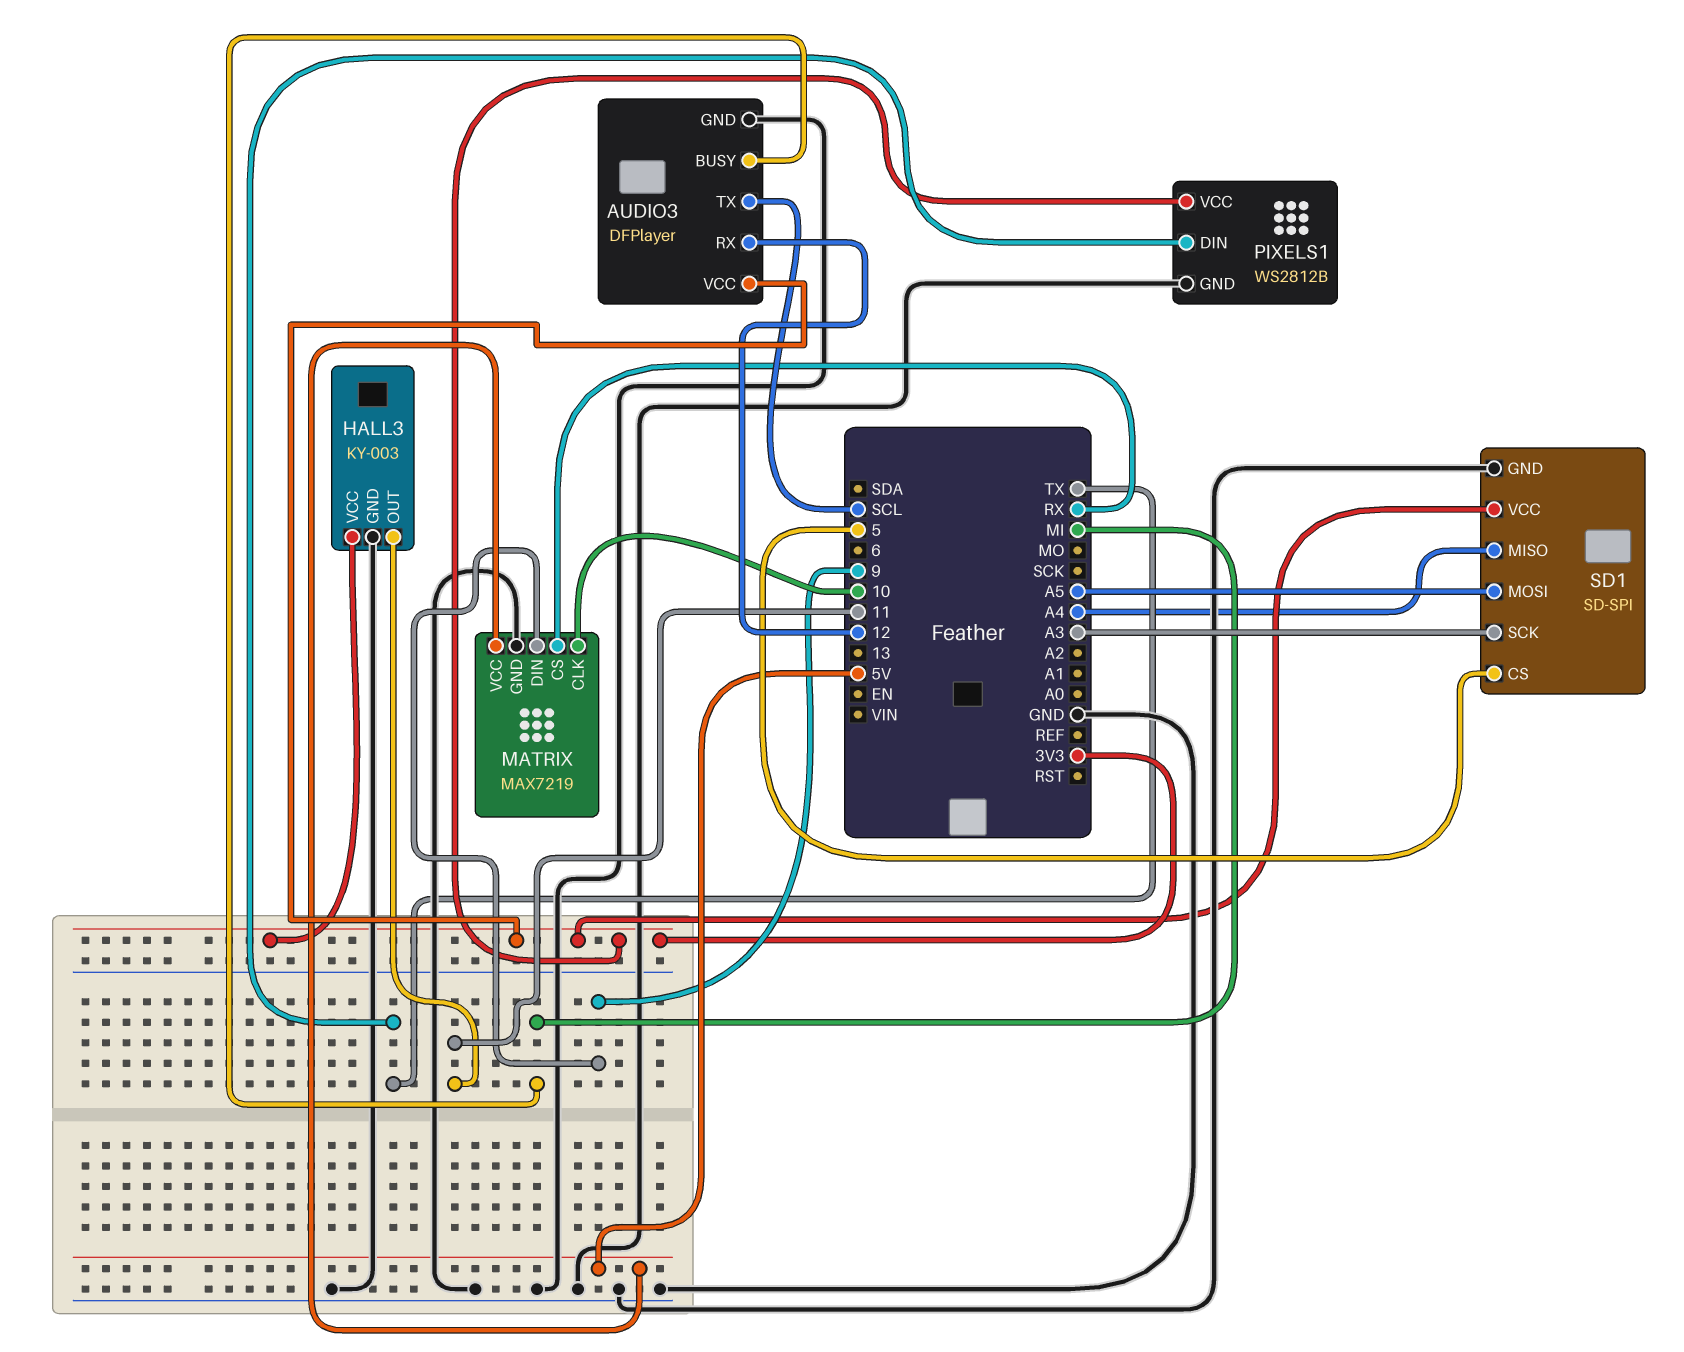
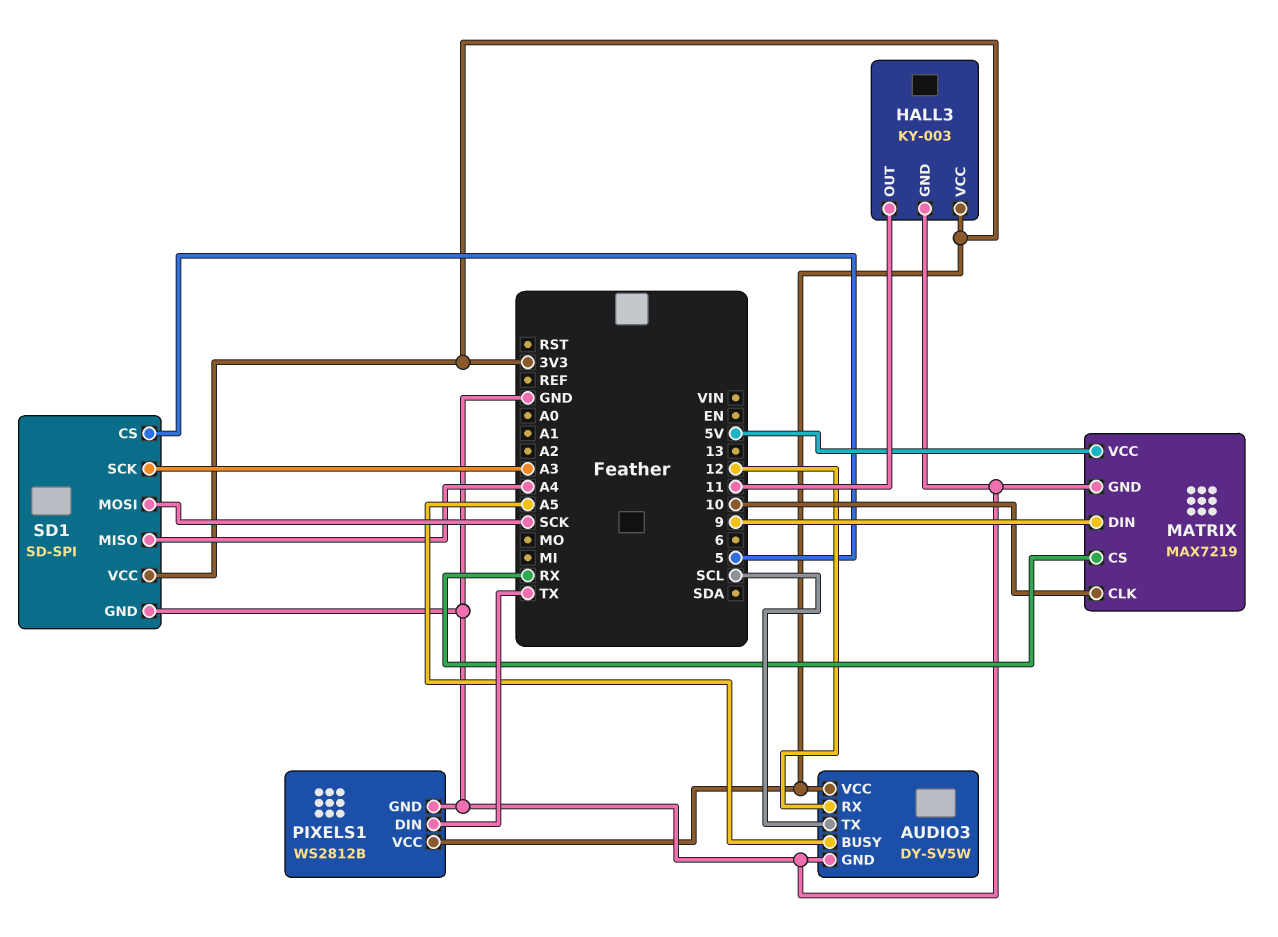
AUDIO3: DFPlayer -> DY-SV5W
AUDIO3 pin BUSY: MI -> A5
SD1 pin MOSI: A5 -> SCK

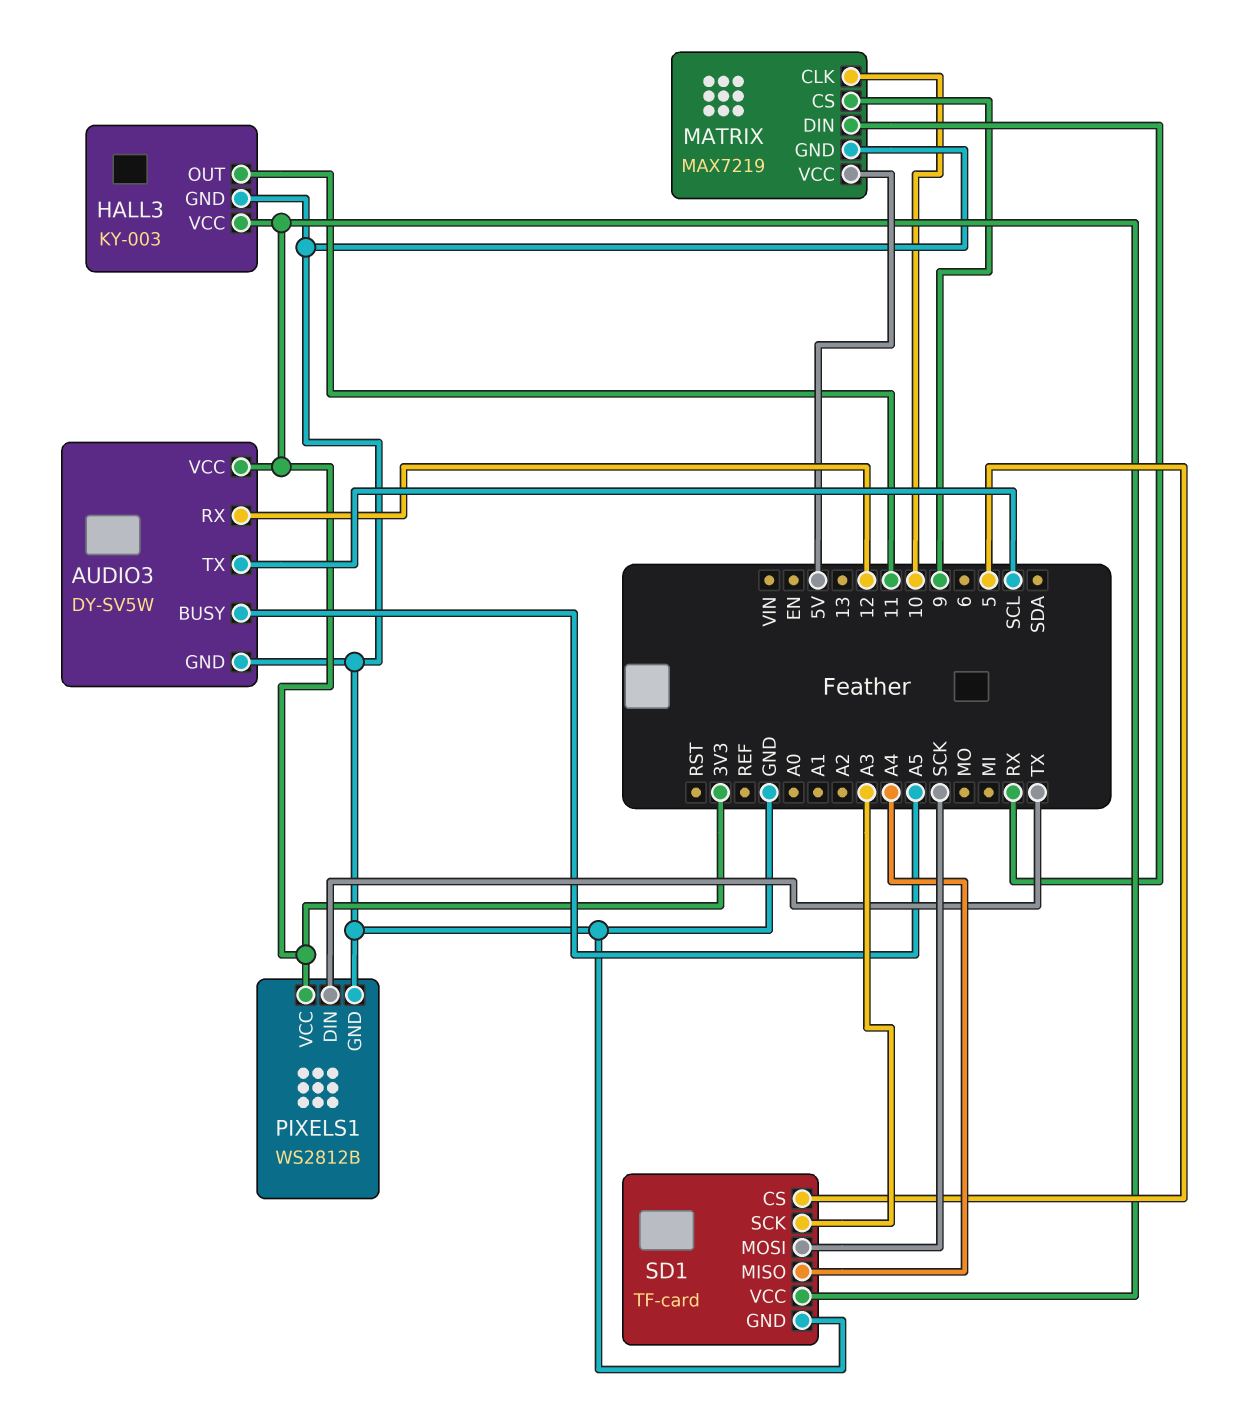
MATRIX pin CS: RX -> 9
MATRIX pin DIN: 9 -> RX
SD1: SD-SPI -> TF-card

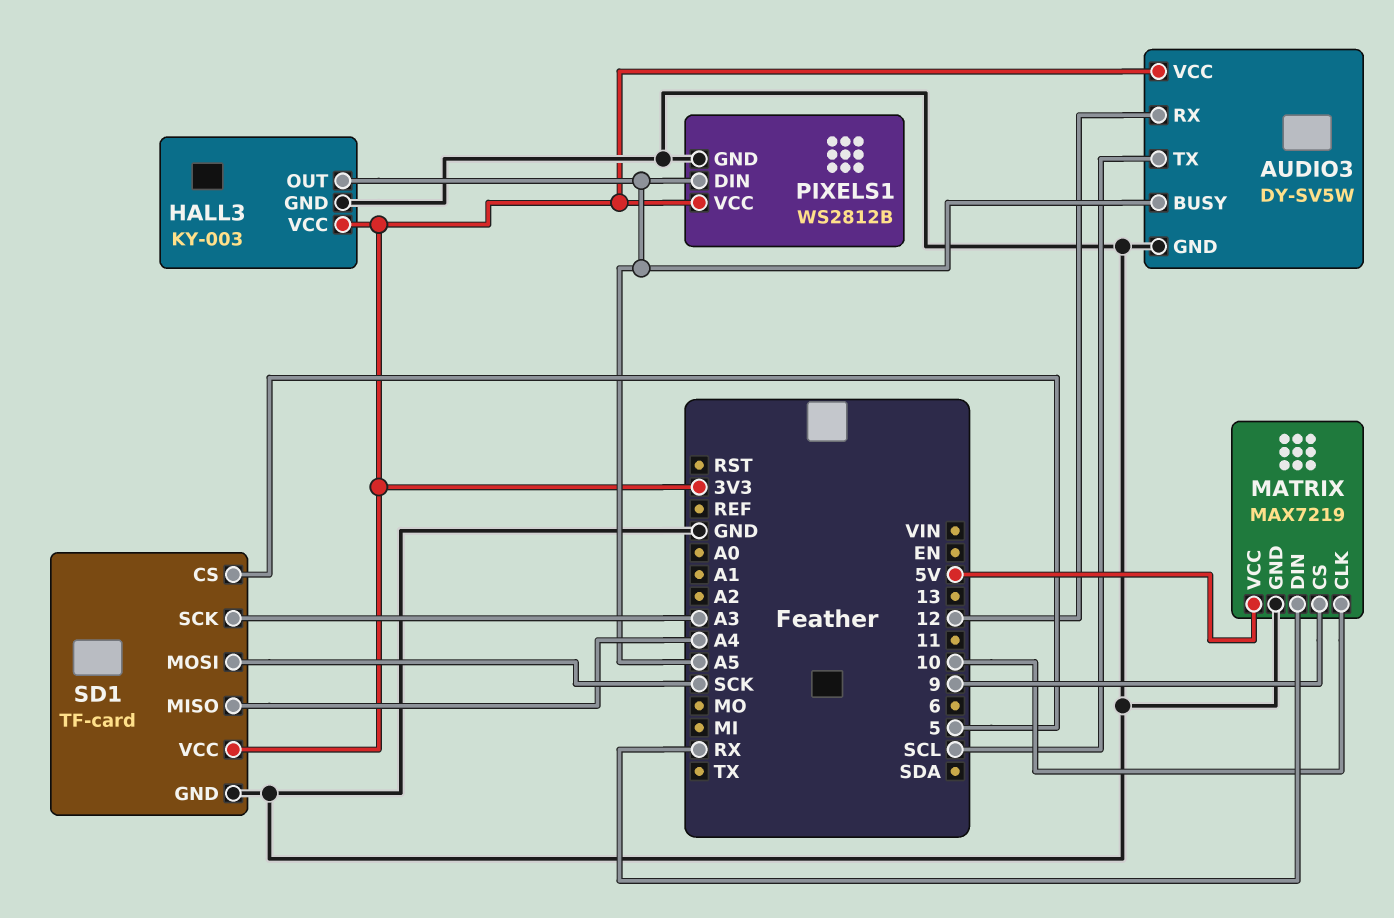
HALL3 pin OUT: 11 -> A5
PIXELS1 pin DIN: TX -> A5

